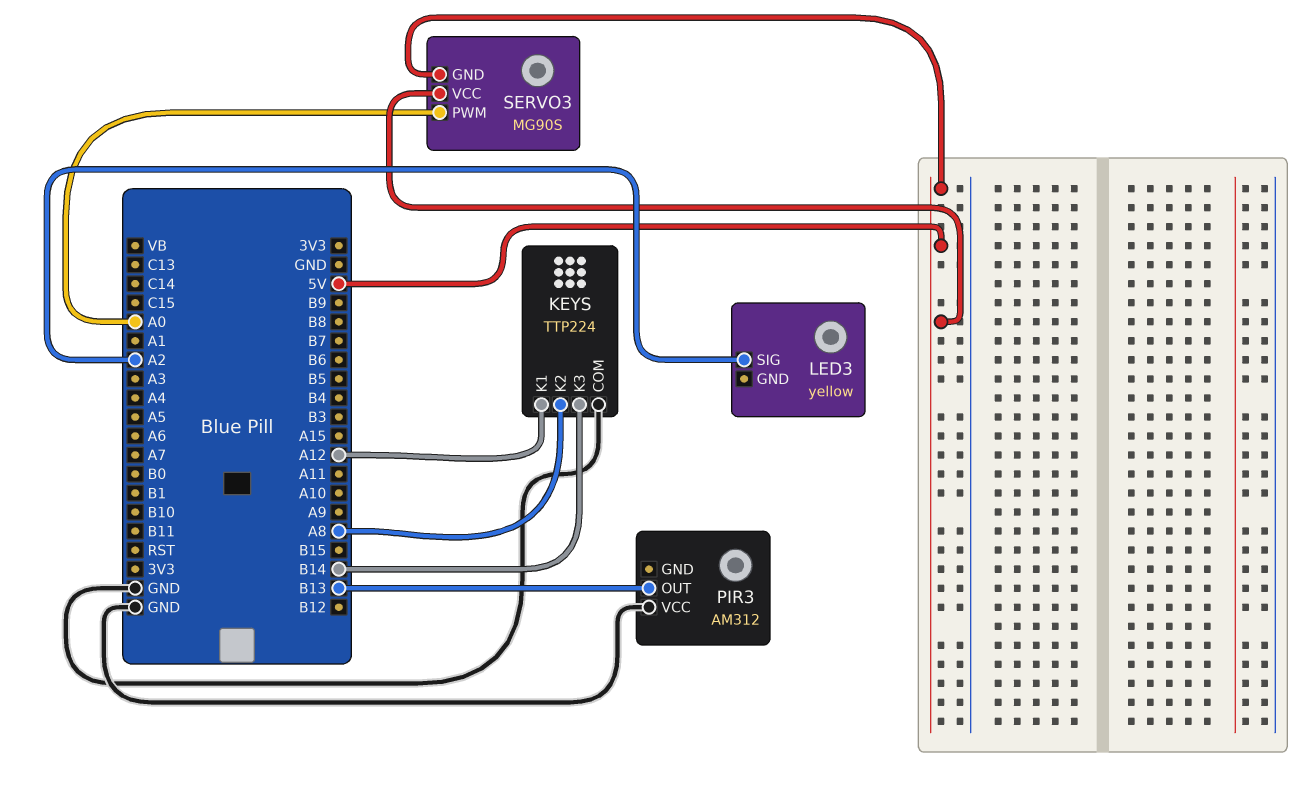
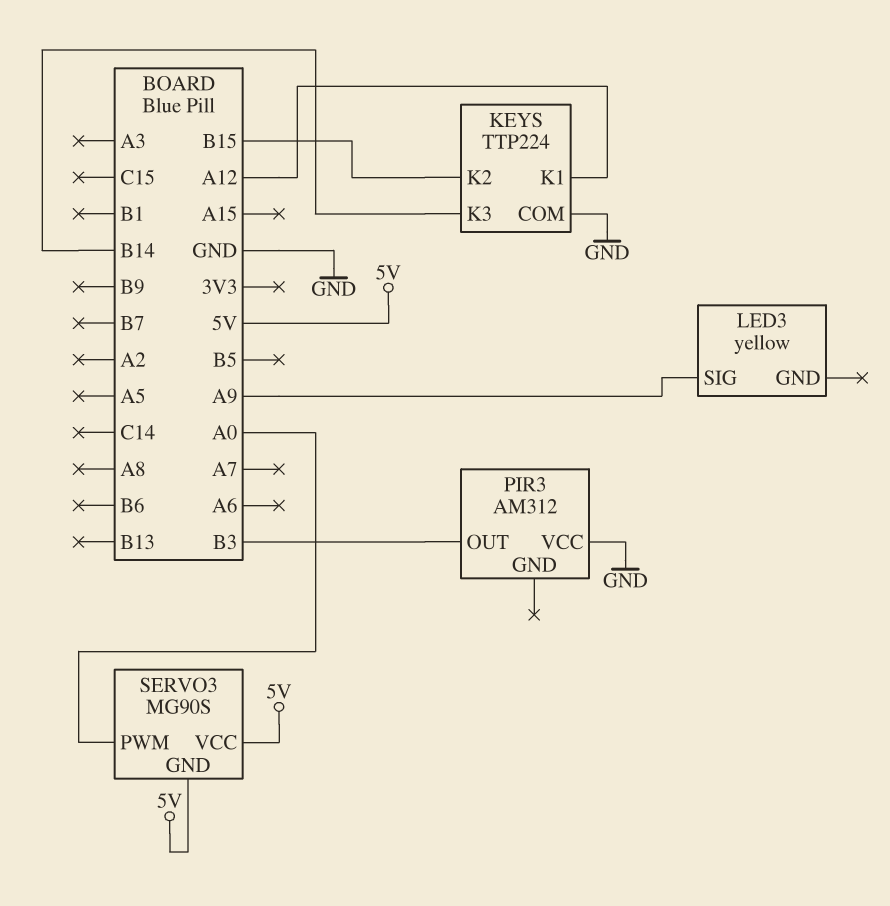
KEYS pin K2: A8 -> B15
LED3 pin SIG: A2 -> A9
PIR3 pin OUT: B13 -> B3

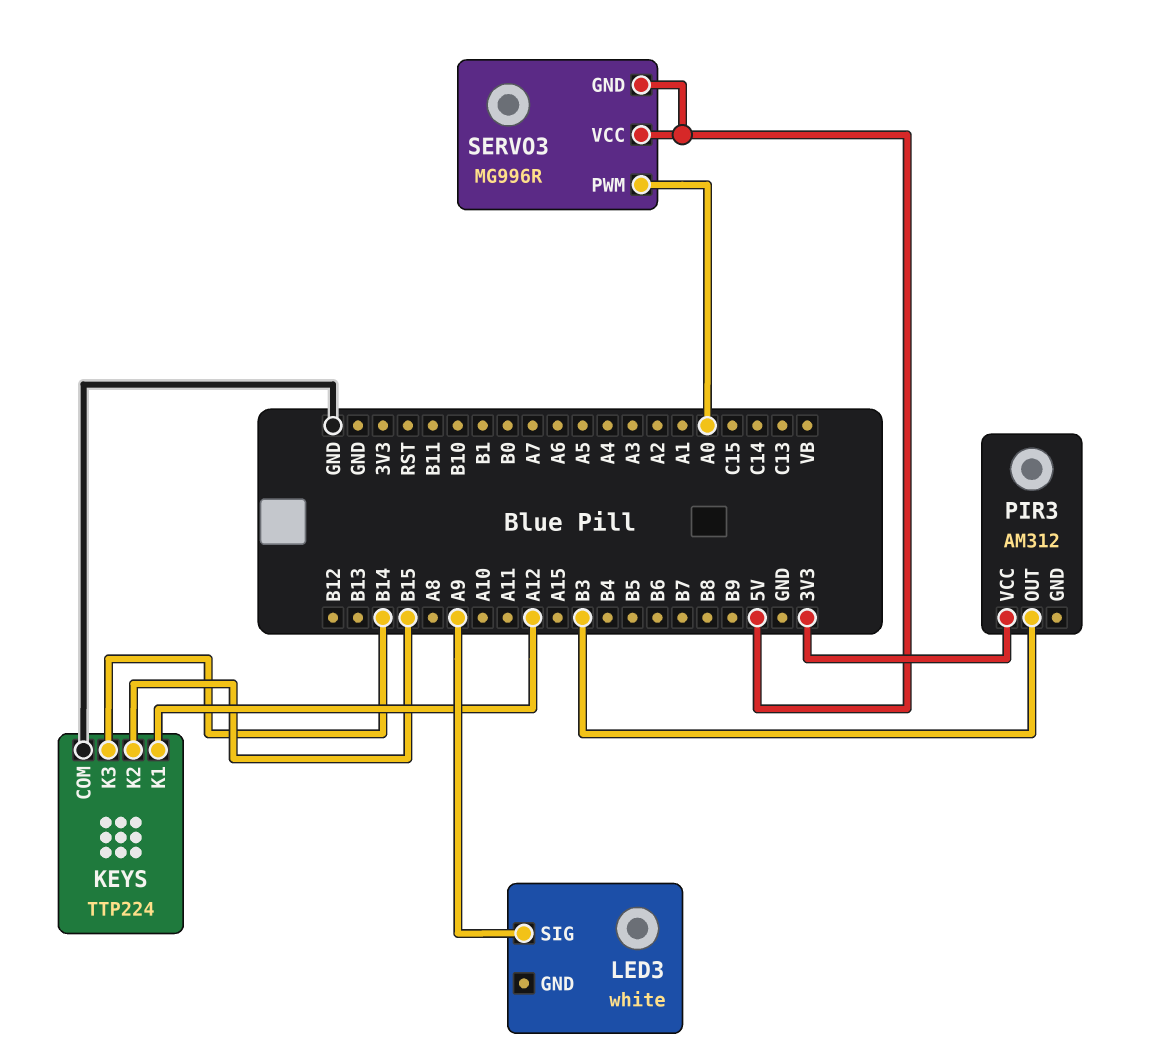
LED3: yellow -> white
PIR3 pin VCC: GND -> 3V3
SERVO3: MG90S -> MG996R

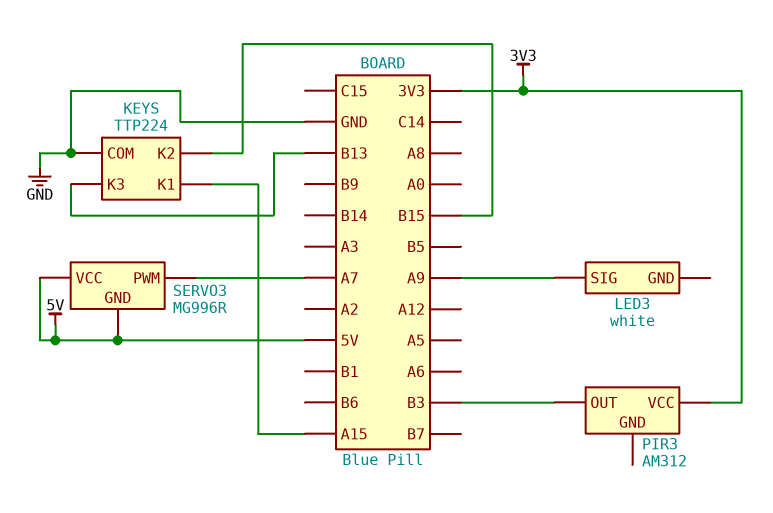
KEYS pin K1: A12 -> A15
KEYS pin K3: B14 -> B13
SERVO3 pin PWM: A0 -> A7

